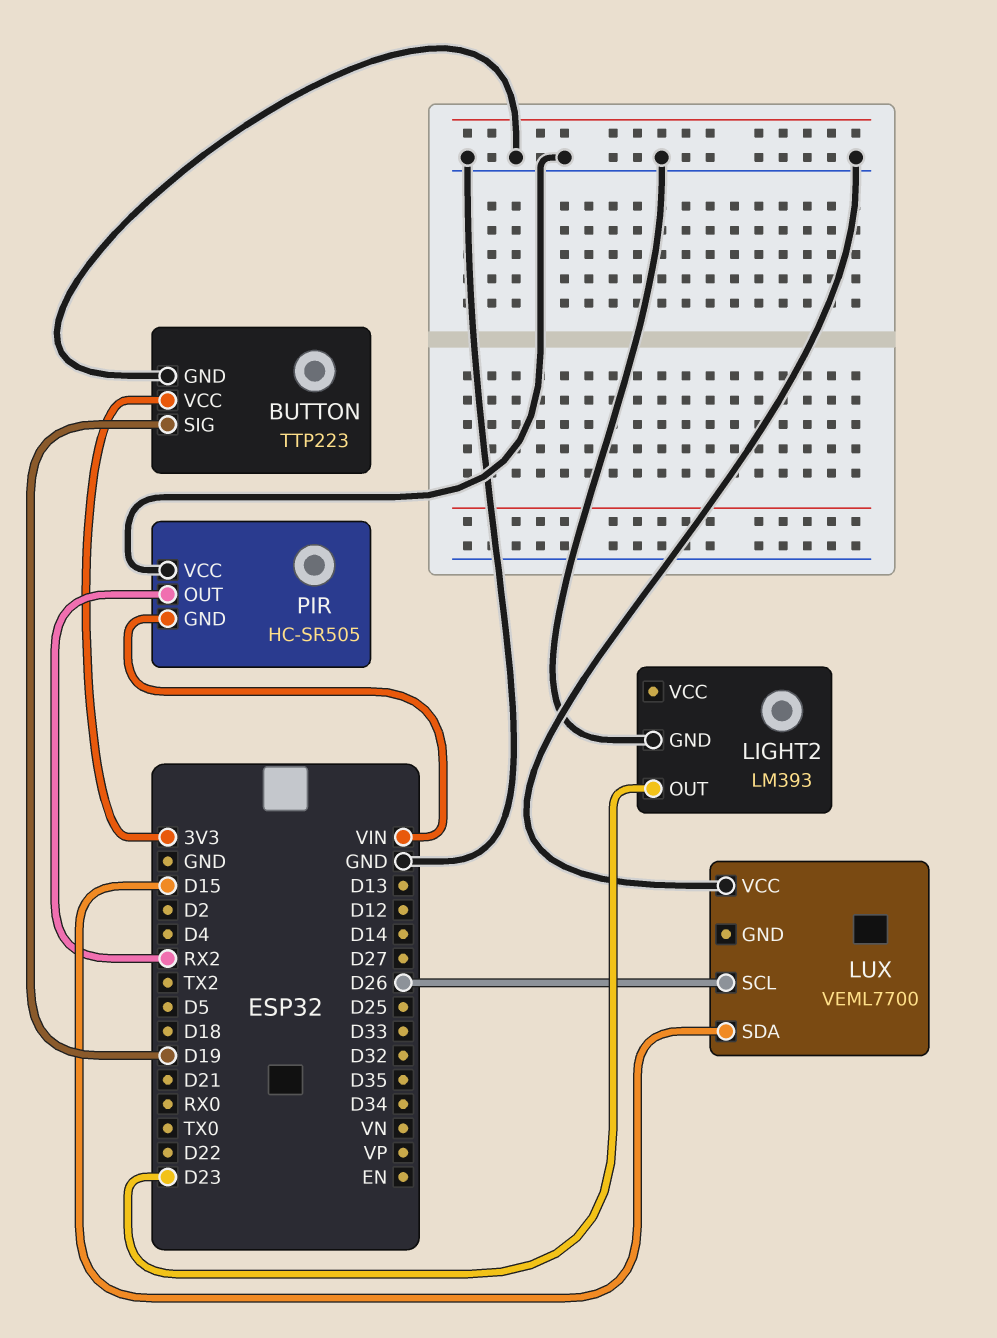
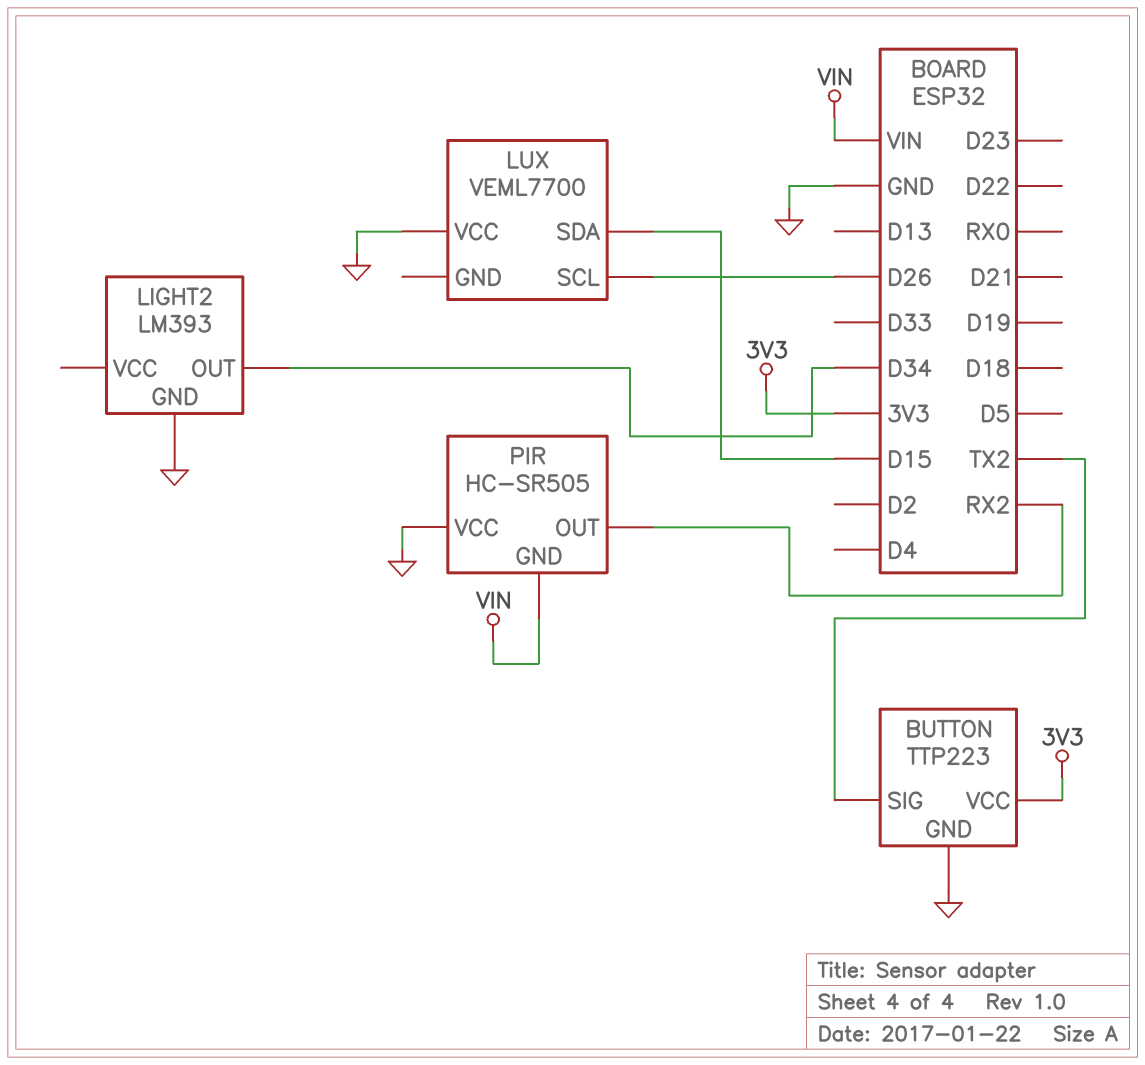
BUTTON pin SIG: D19 -> TX2
LIGHT2 pin OUT: D23 -> D34

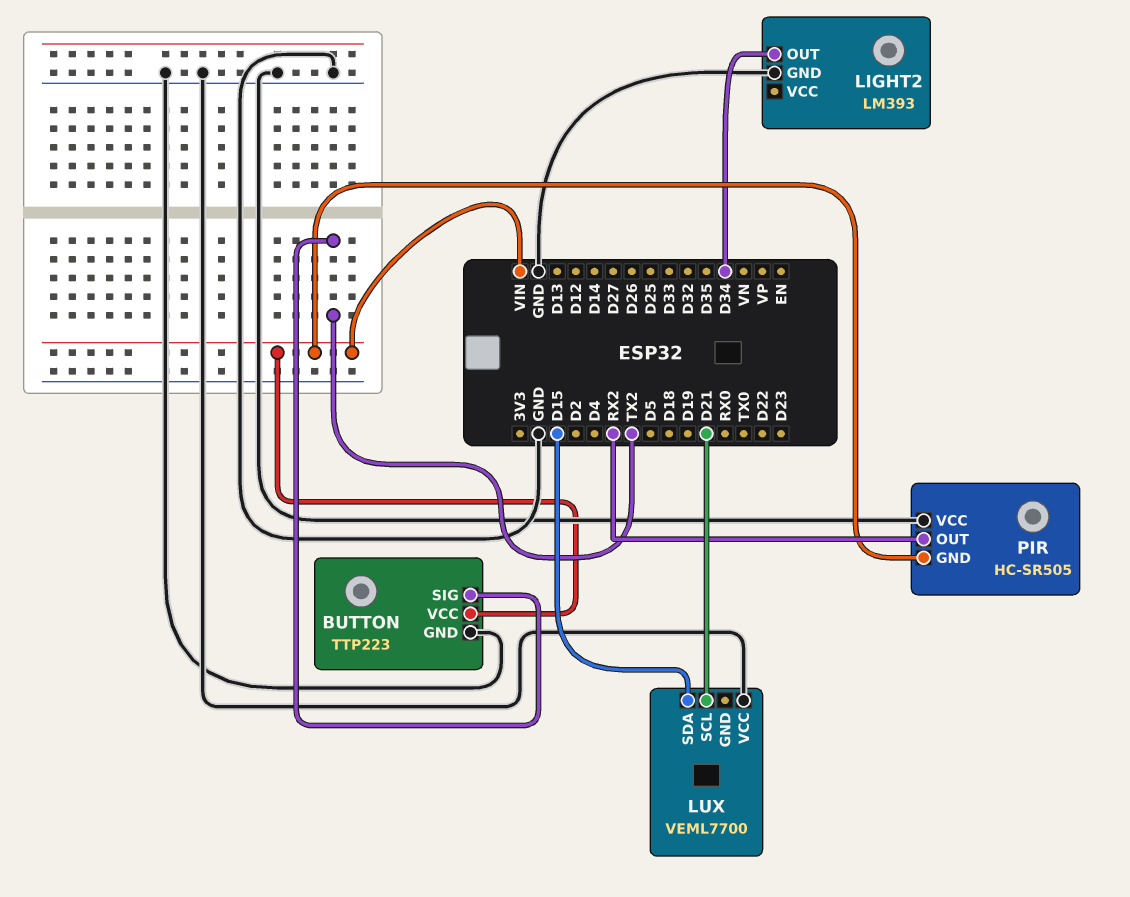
BUTTON pin VCC: 3V3 -> VIN
LUX pin SCL: D26 -> D21

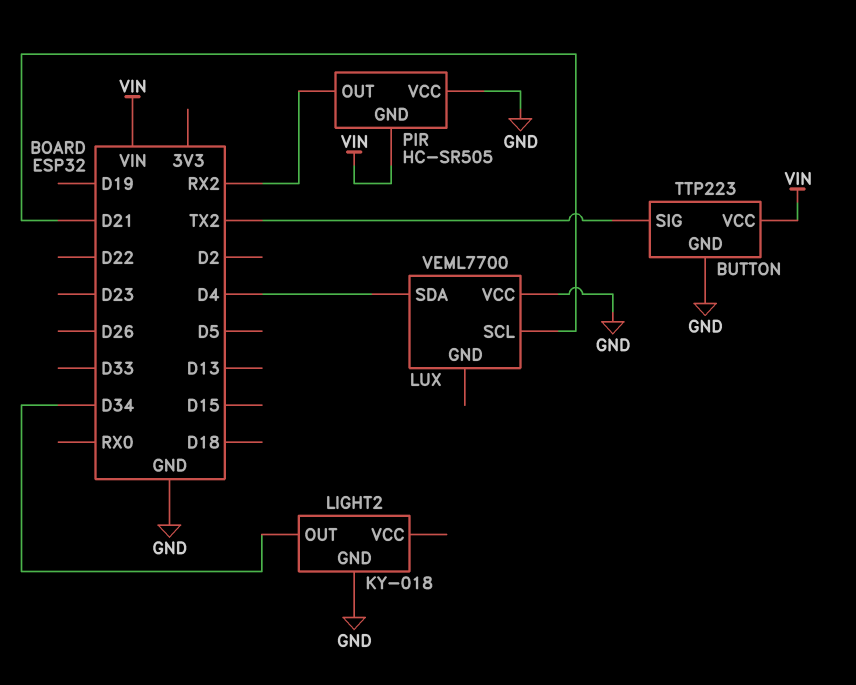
LIGHT2: LM393 -> KY-018
LUX pin SDA: D15 -> D4

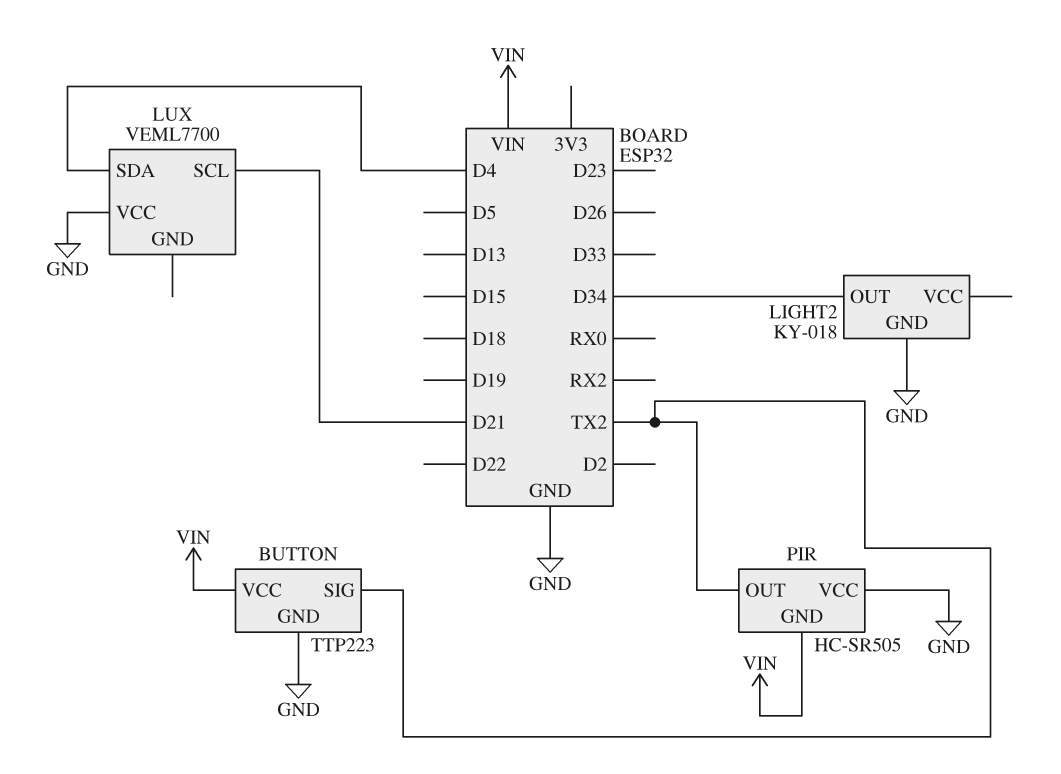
PIR pin OUT: RX2 -> TX2

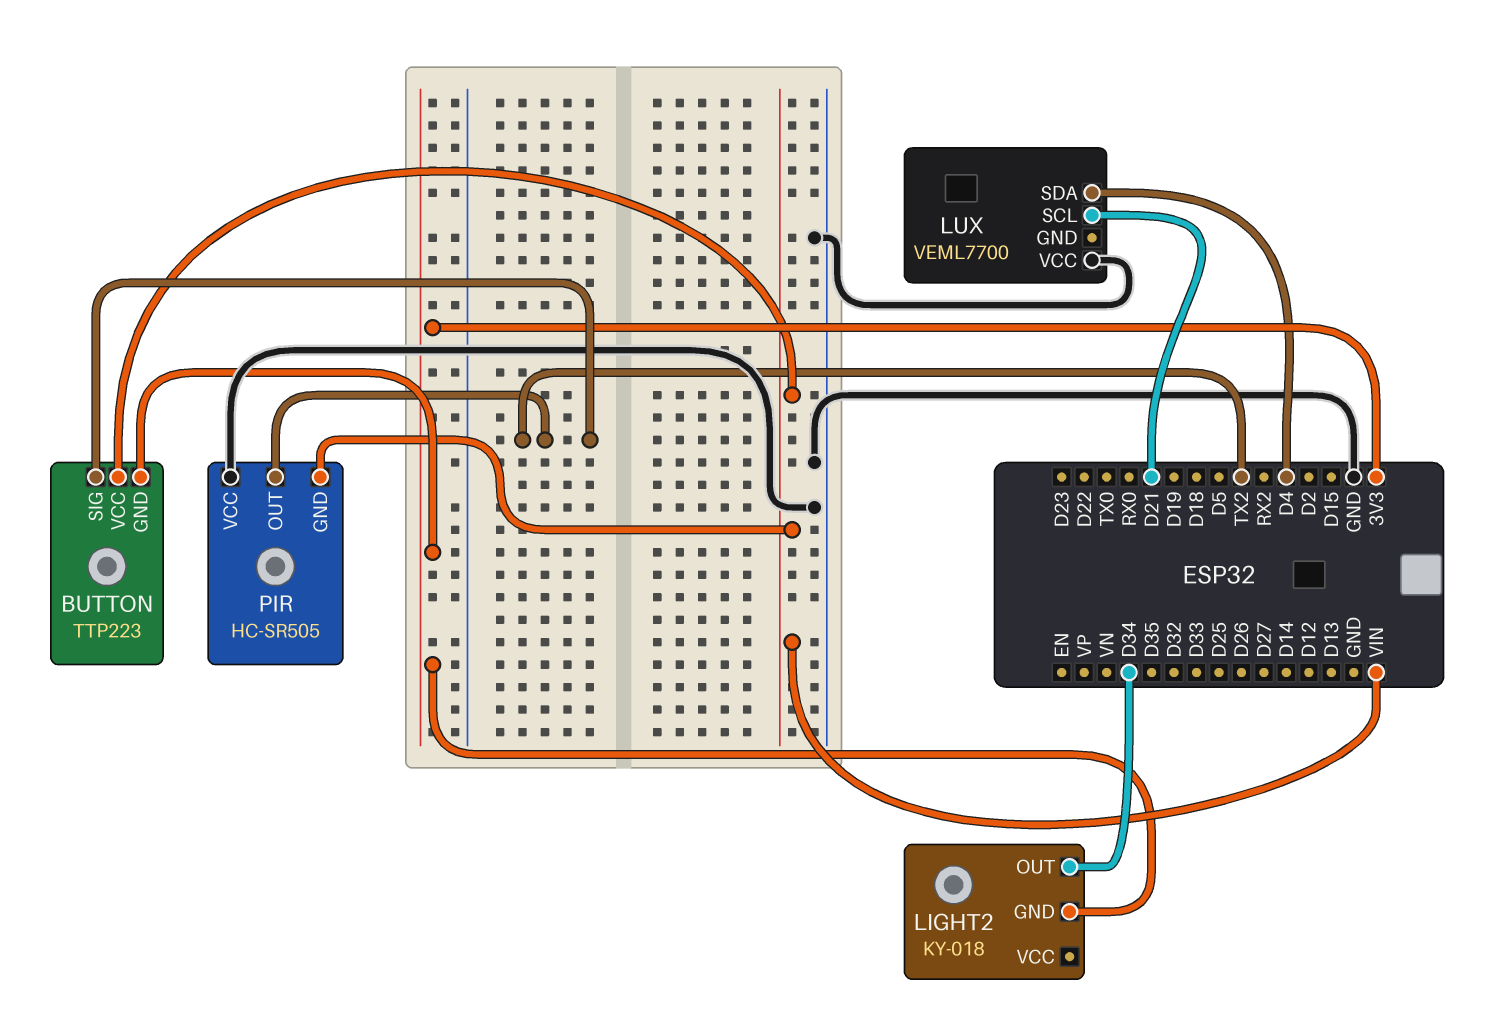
BUTTON pin GND: GND -> 3V3
LIGHT2 pin GND: GND -> 3V3

